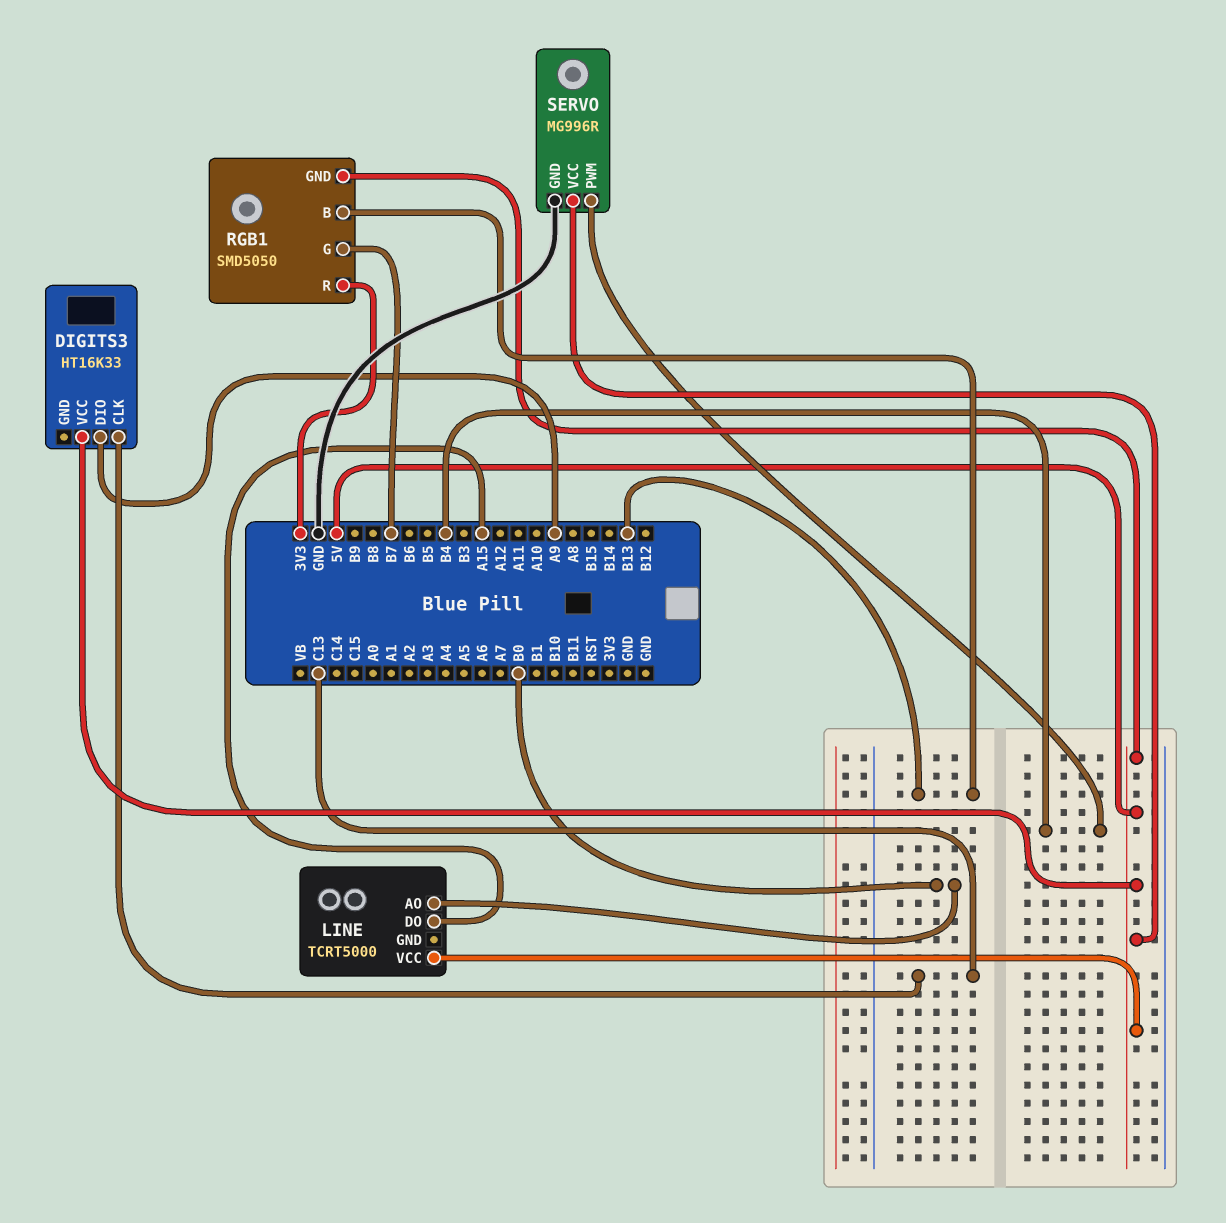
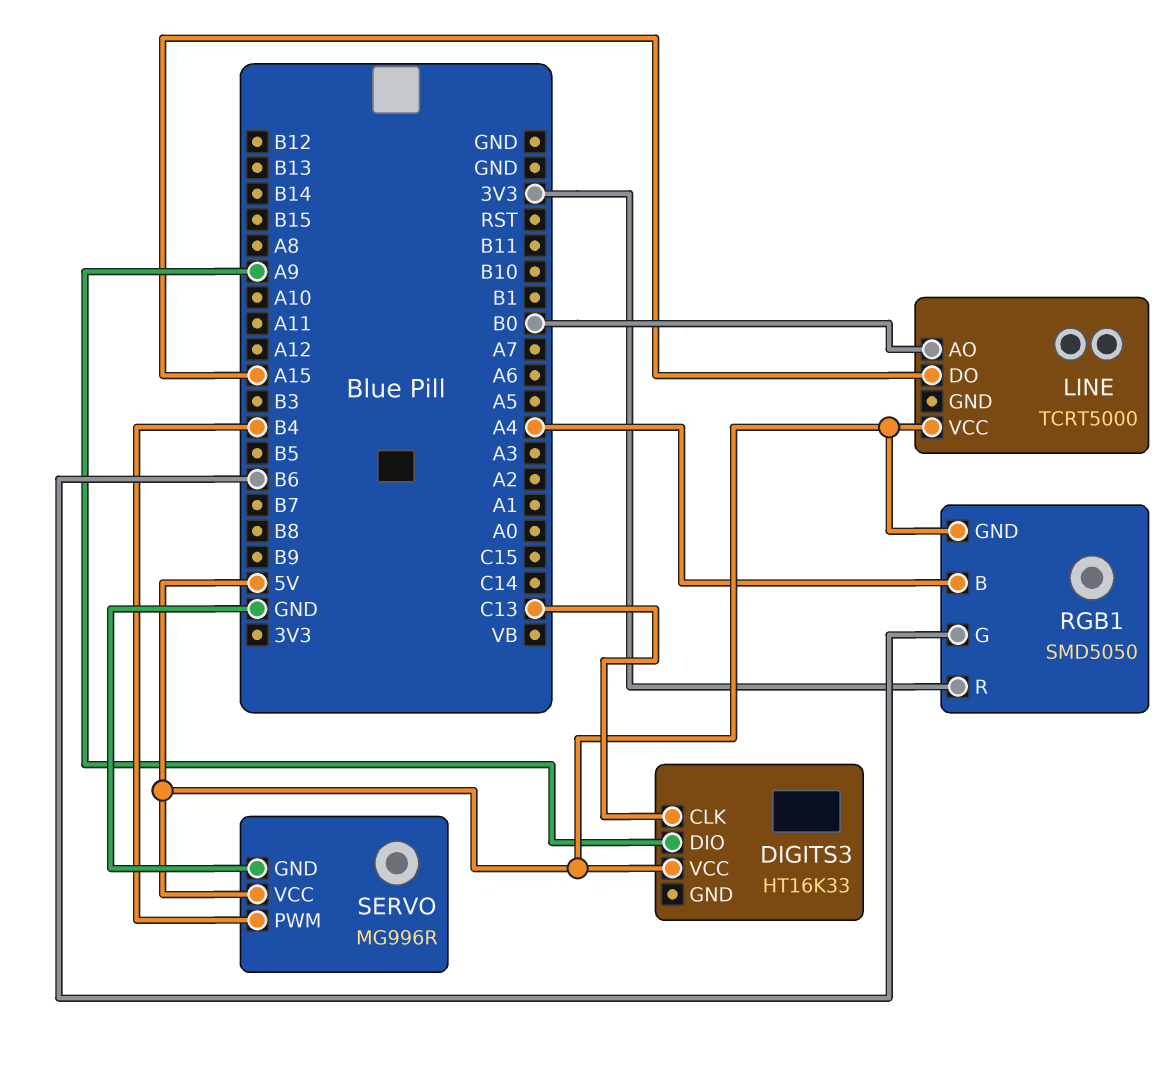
RGB1 pin B: B13 -> A4
RGB1 pin G: B7 -> B6

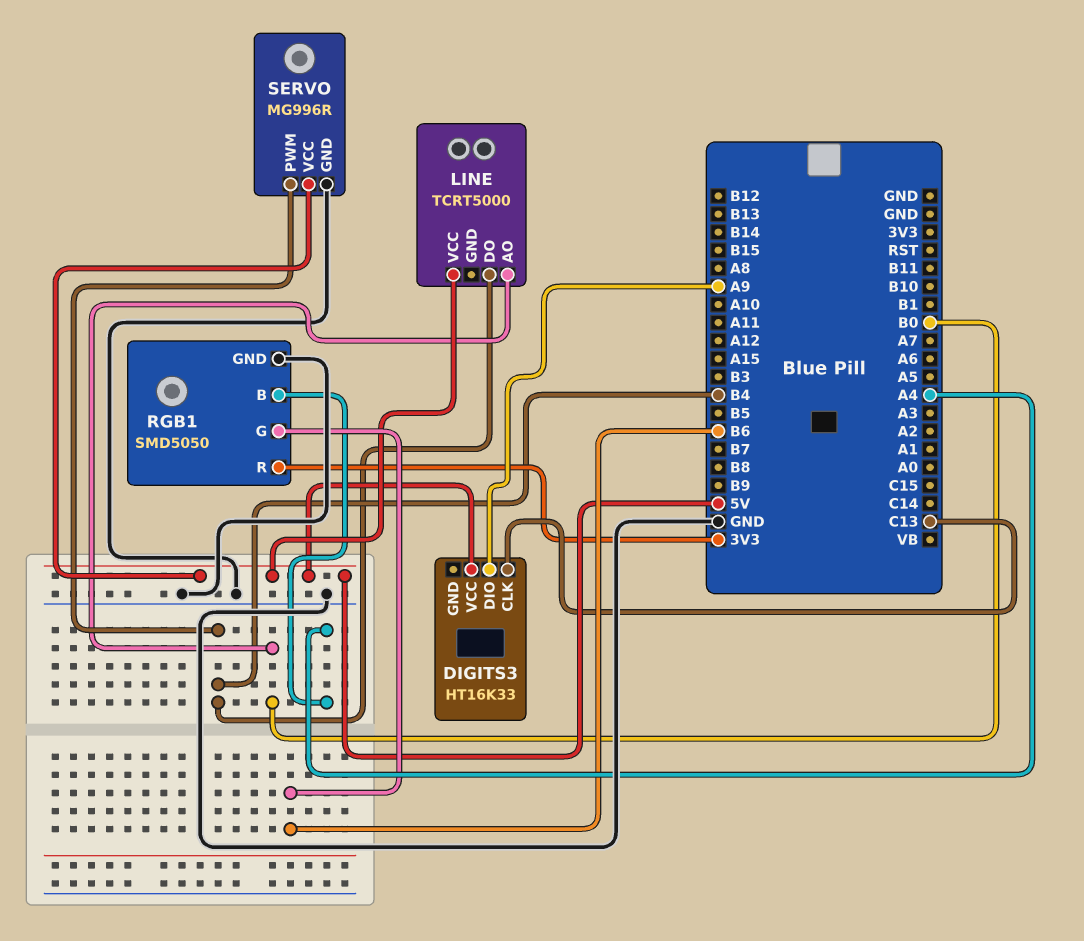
LINE pin DO: A15 -> B4
RGB1 pin GND: 5V -> GND

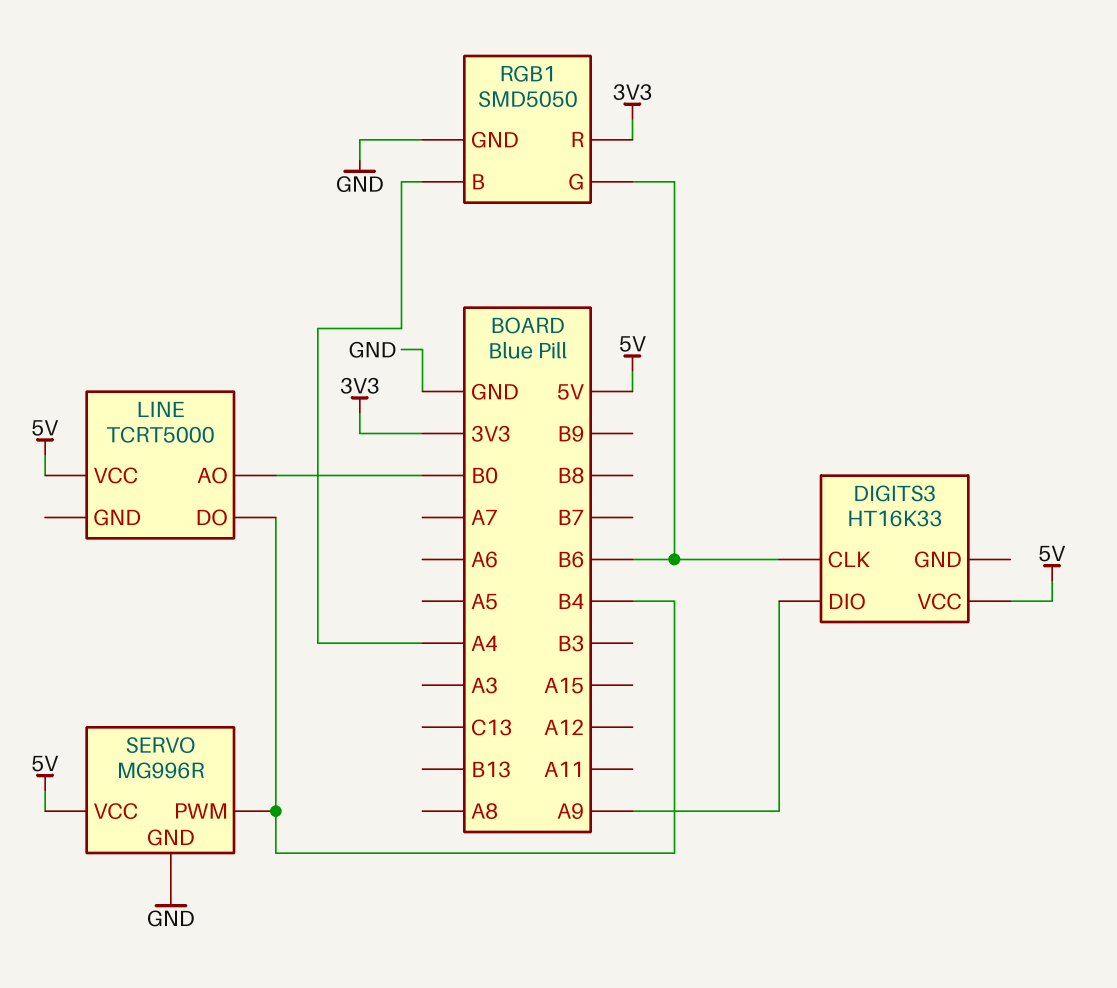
DIGITS3 pin CLK: C13 -> B6

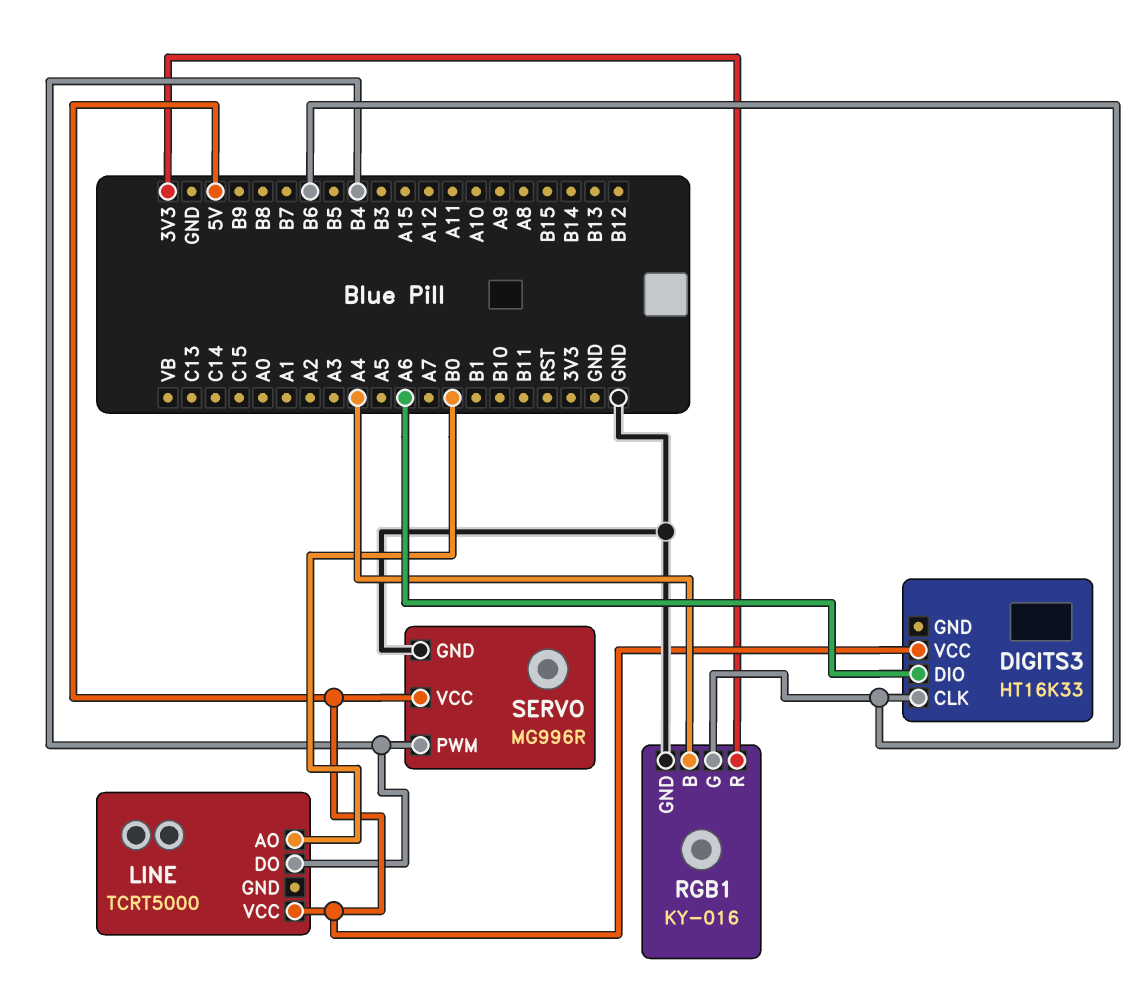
DIGITS3 pin DIO: A9 -> A6
RGB1: SMD5050 -> KY-016

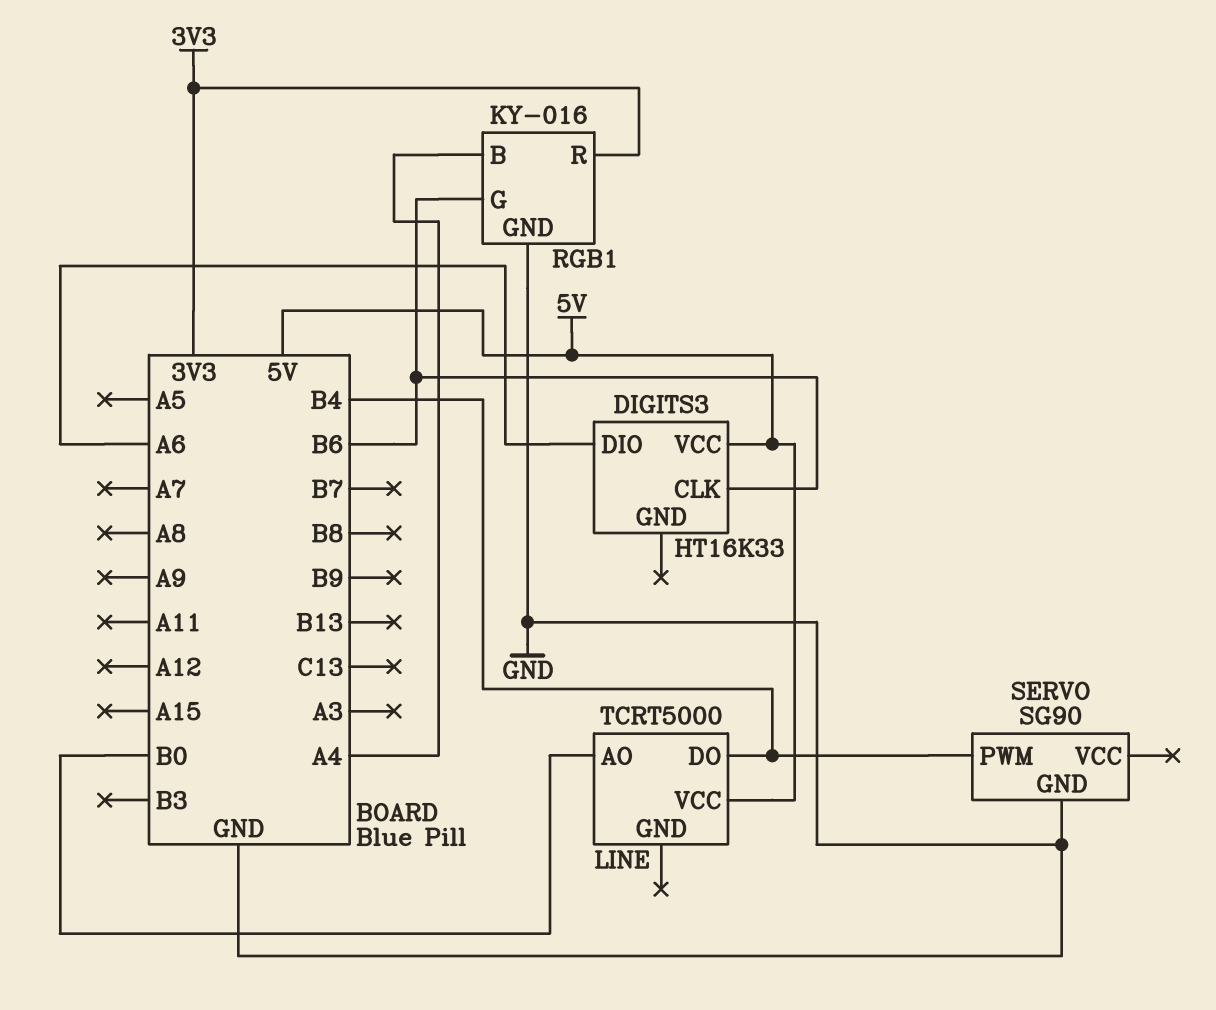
SERVO: MG996R -> SG90
SERVO pin VCC: 5V -> none

